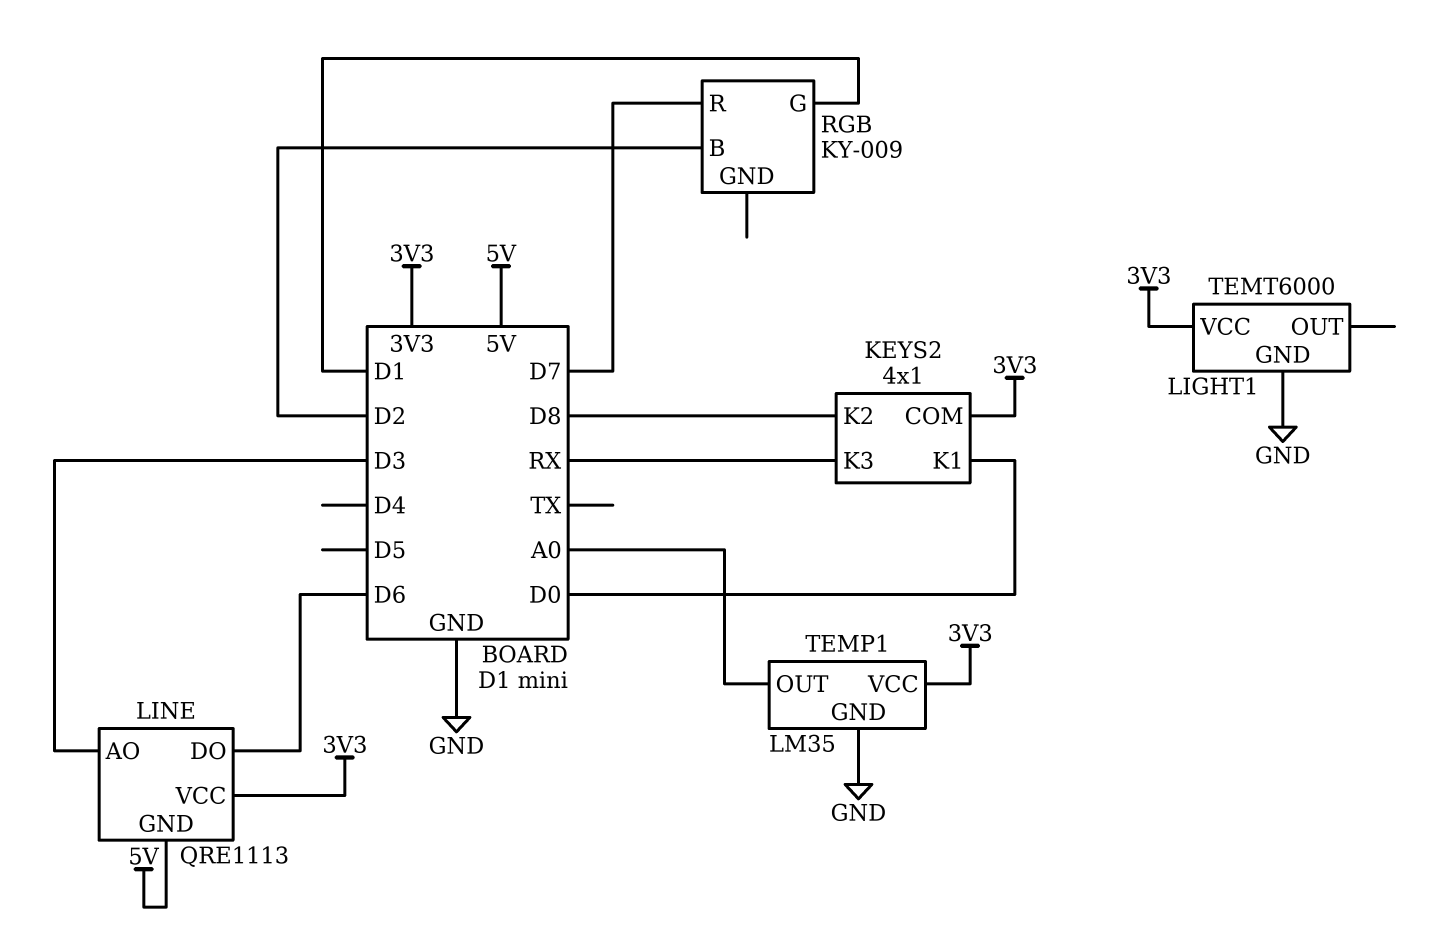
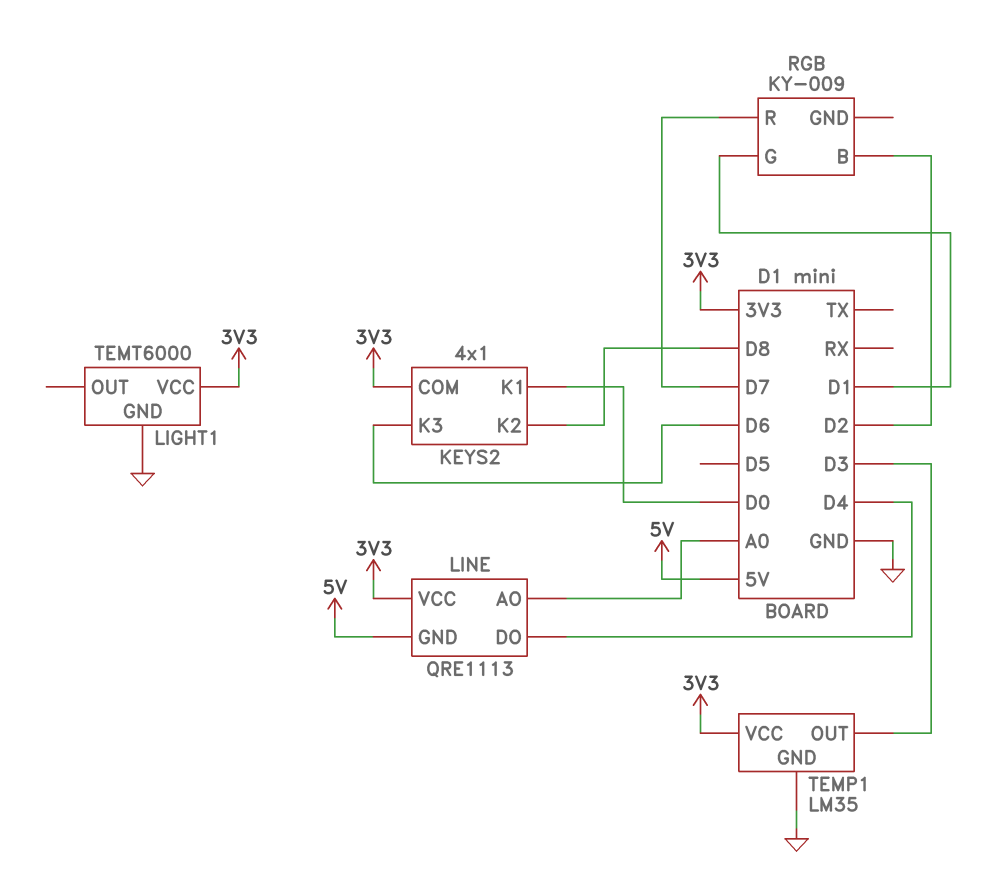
KEYS2 pin K3: RX -> D6
LINE pin AO: D3 -> A0
LINE pin DO: D6 -> D4
TEMP1 pin OUT: A0 -> D3

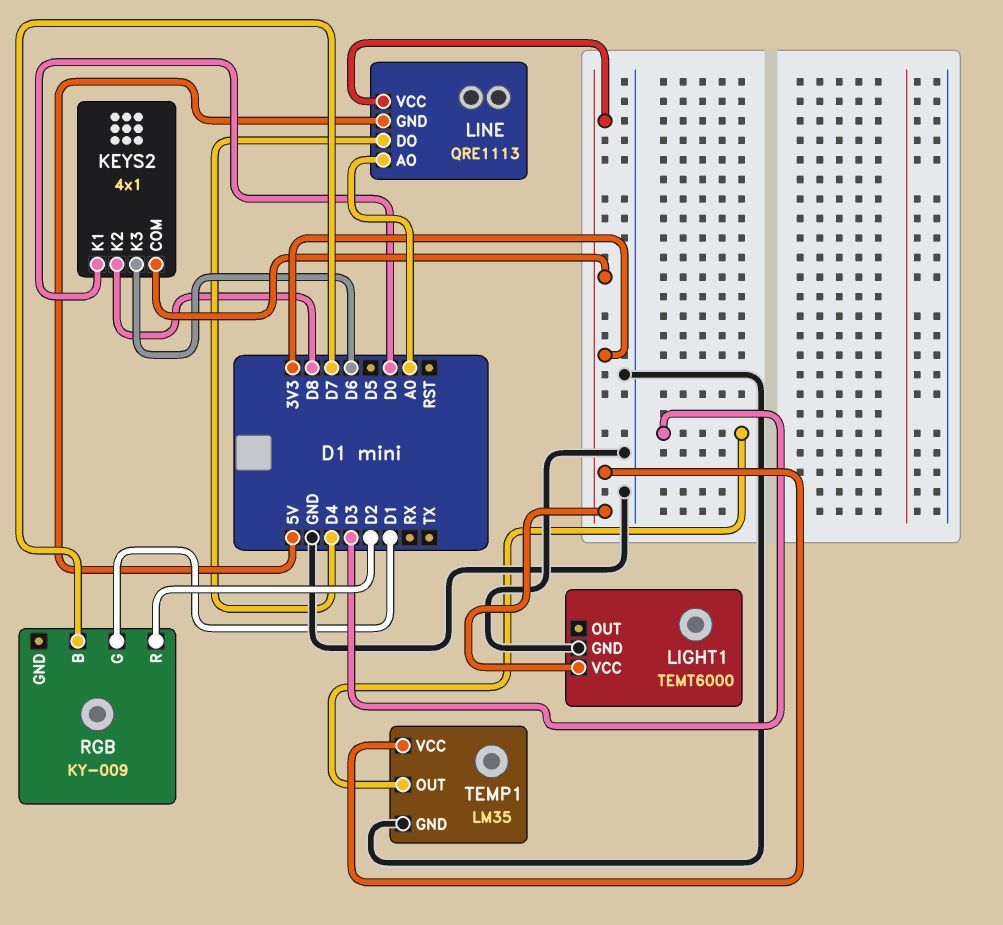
RGB pin B: D2 -> D7
RGB pin R: D7 -> D2

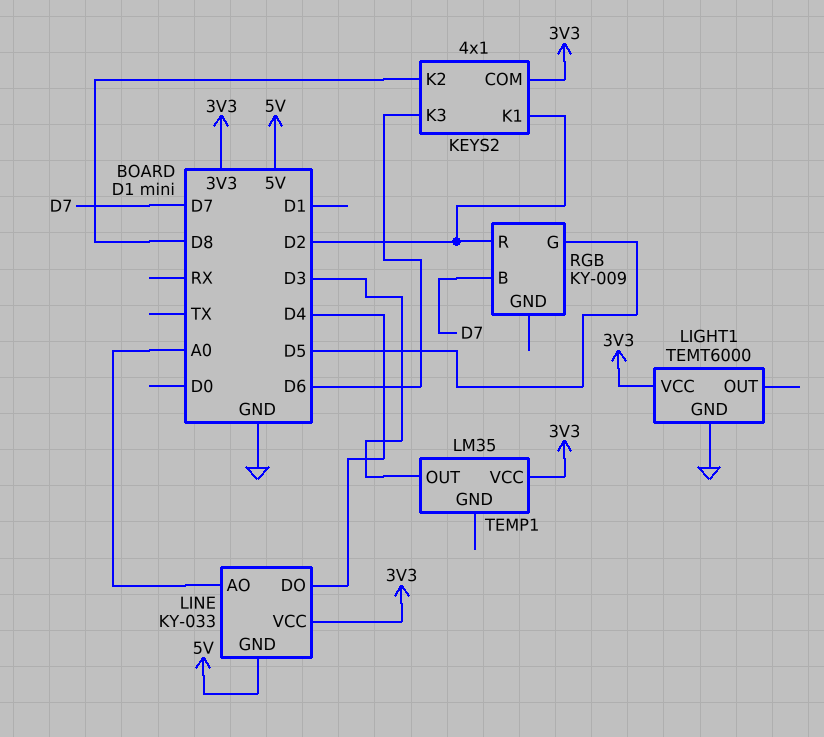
KEYS2 pin K1: D0 -> D2
LINE: QRE1113 -> KY-033
RGB pin G: D1 -> D5
TEMP1 pin GND: GND -> none

